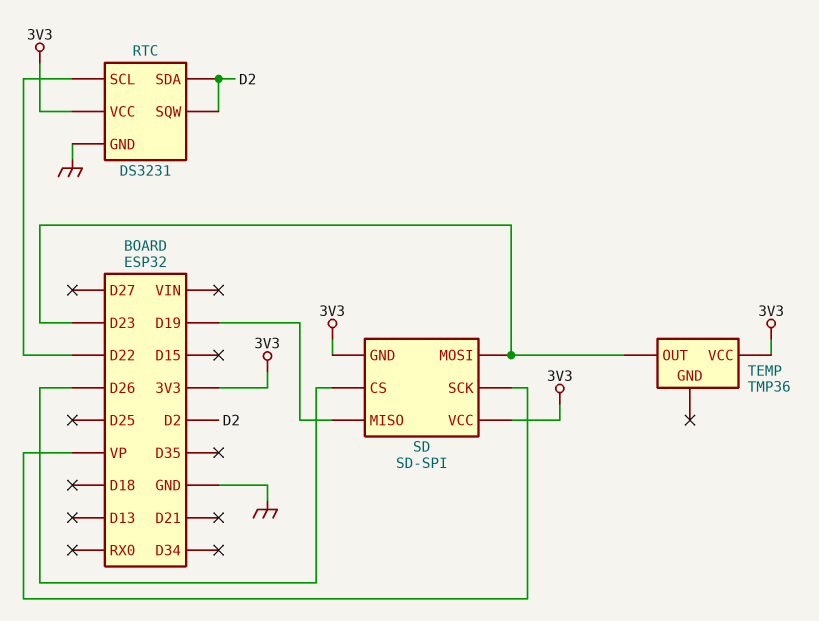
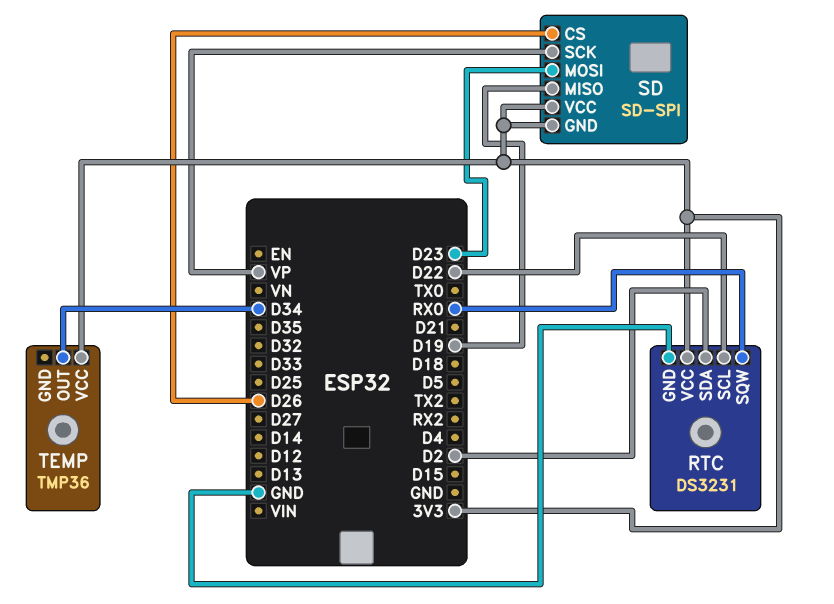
RTC pin SQW: D2 -> RX0
TEMP pin OUT: D23 -> D34

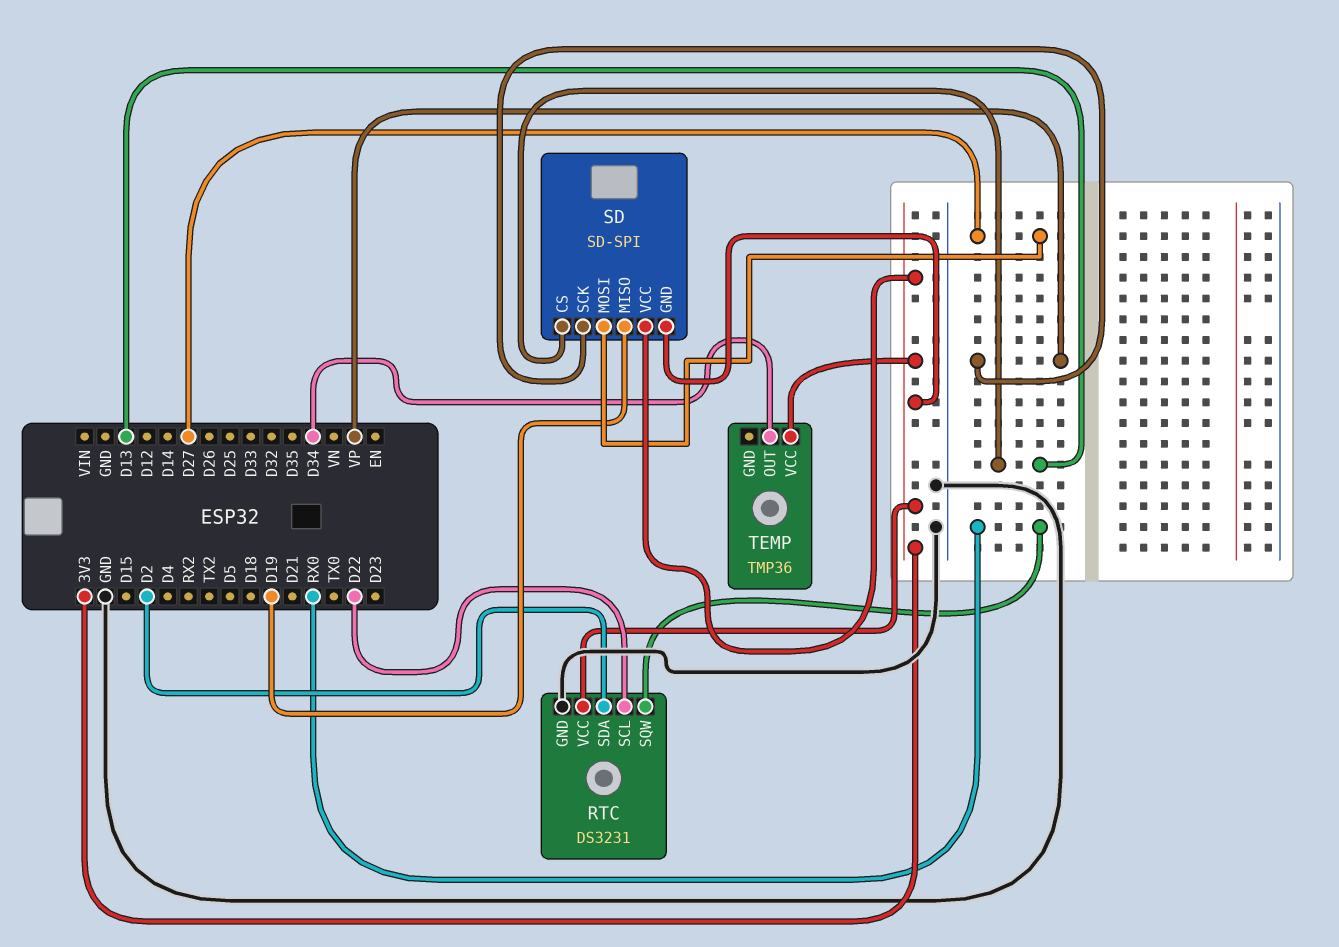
SD pin CS: D26 -> D13
SD pin MOSI: D23 -> D27

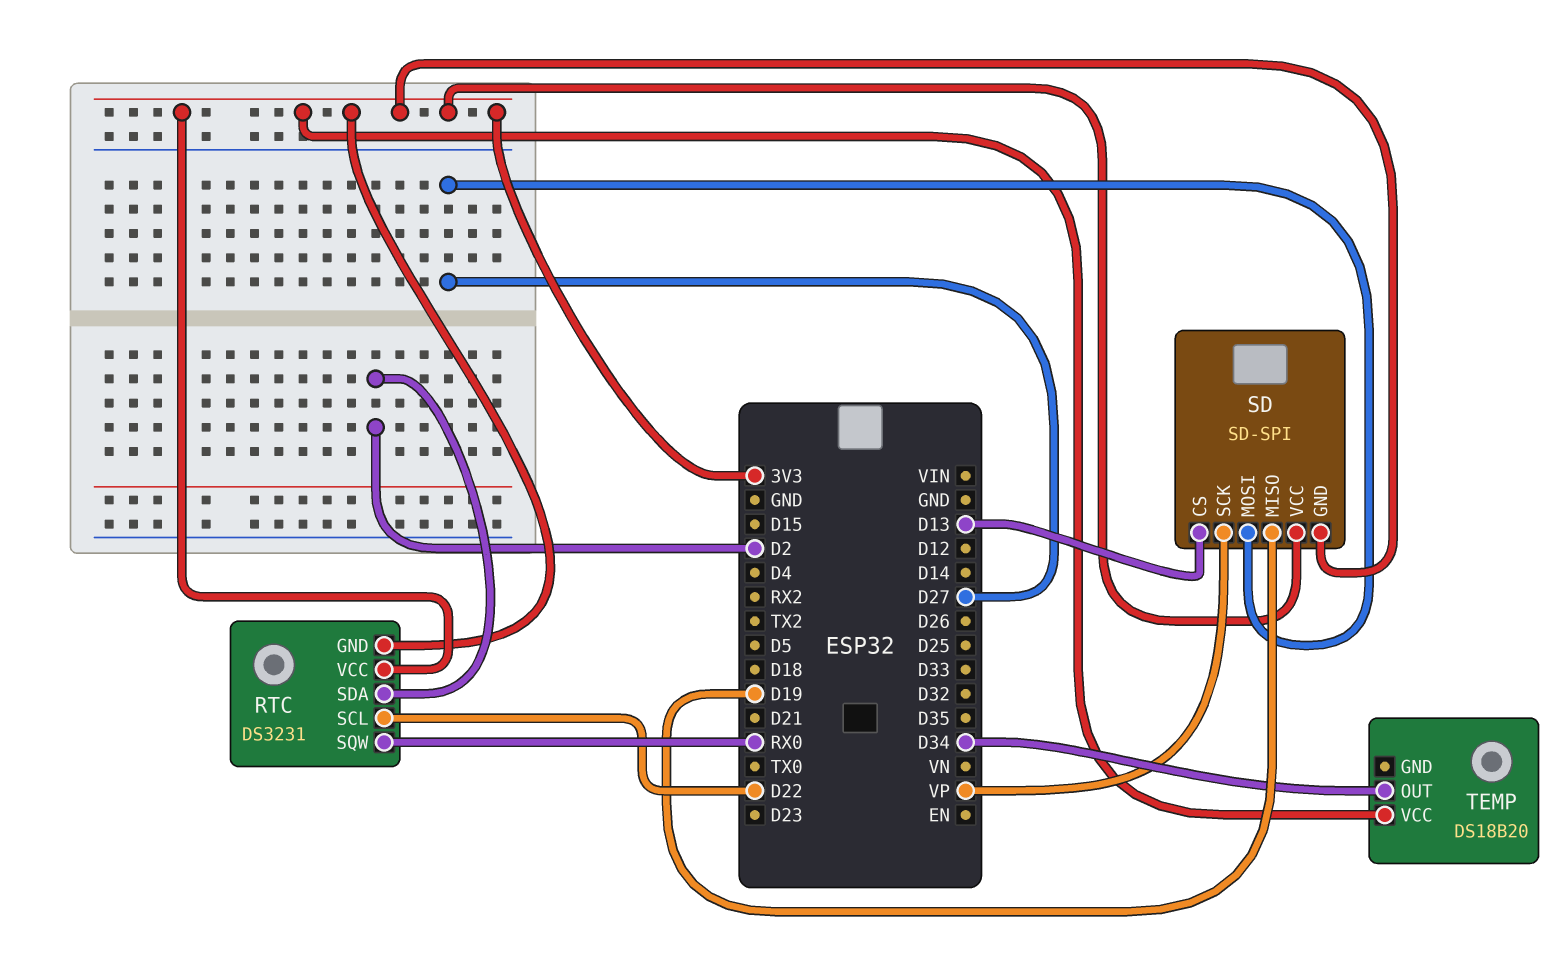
RTC pin GND: GND -> 3V3
TEMP: TMP36 -> DS18B20

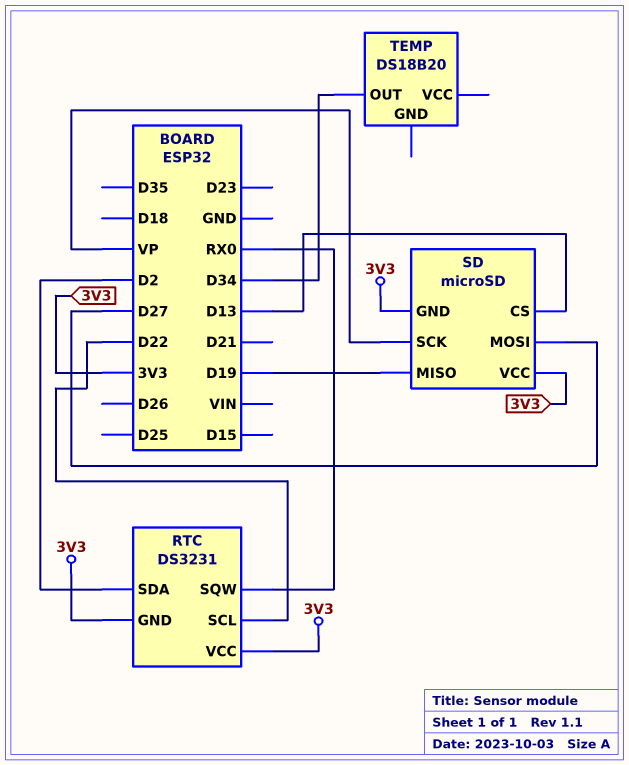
SD: SD-SPI -> microSD
TEMP pin VCC: 3V3 -> none

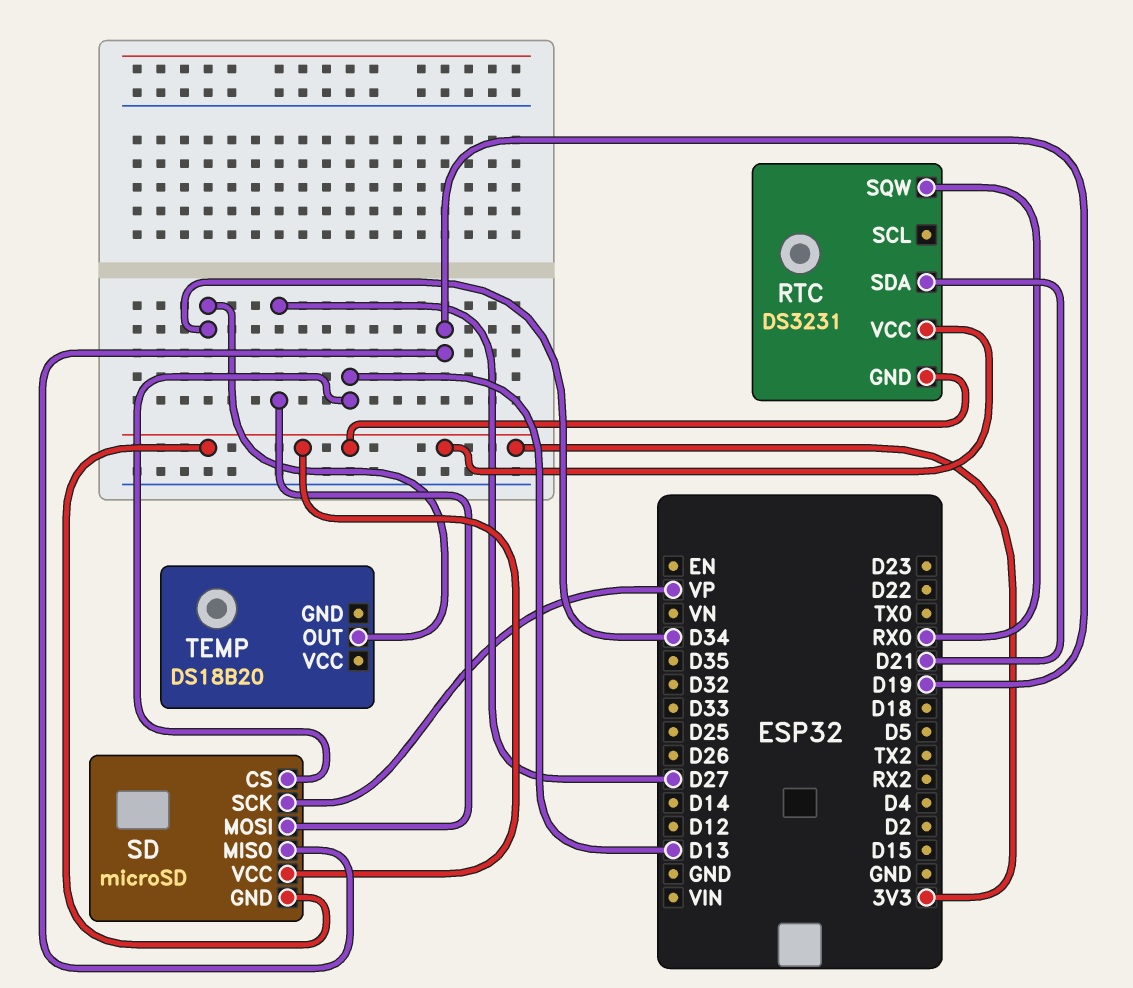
RTC pin SCL: D22 -> none
RTC pin SDA: D2 -> D21

